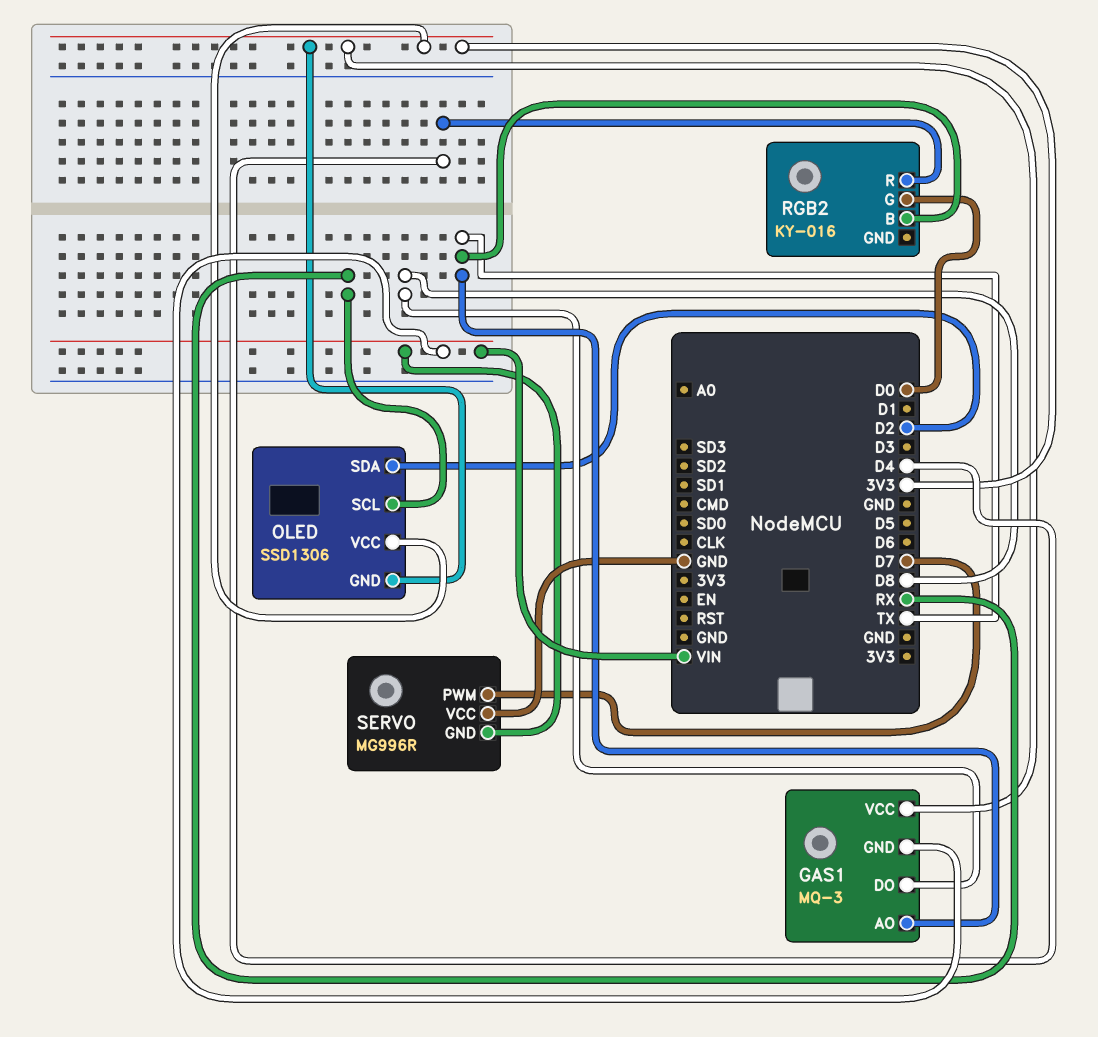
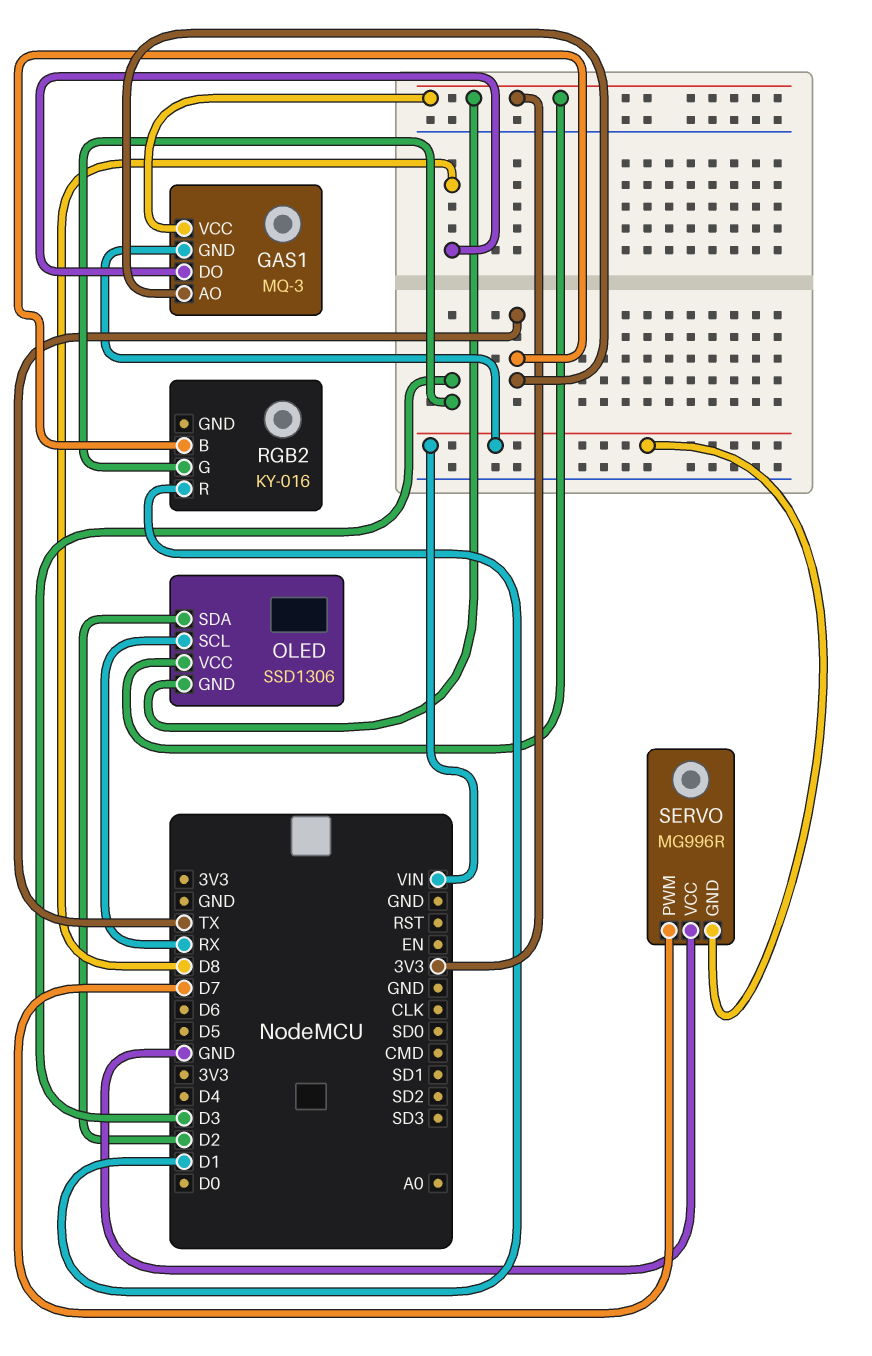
RGB2 pin G: D0 -> D3
RGB2 pin R: D4 -> D1

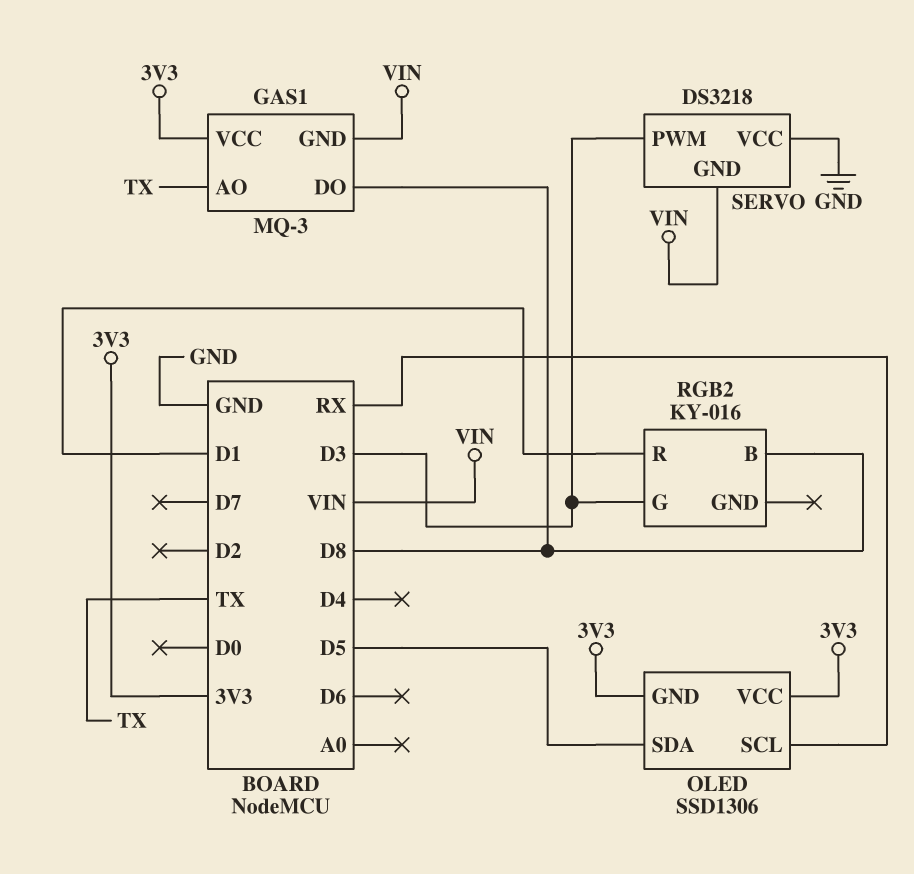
OLED pin SDA: D2 -> D5
RGB2 pin B: TX -> D8
SERVO: MG996R -> DS3218
SERVO pin PWM: D7 -> D3

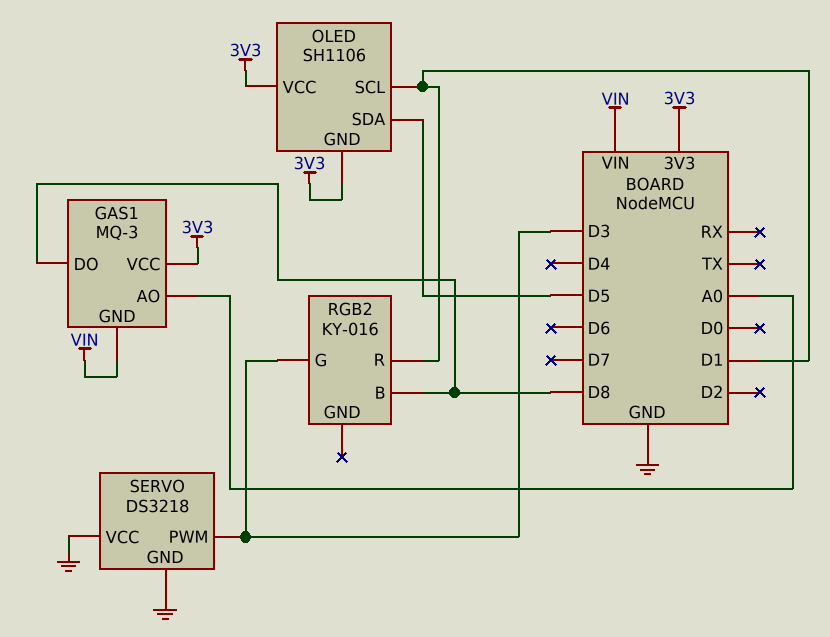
GAS1 pin AO: TX -> A0
OLED: SSD1306 -> SH1106
OLED pin SCL: RX -> D1
SERVO pin GND: VIN -> GND

